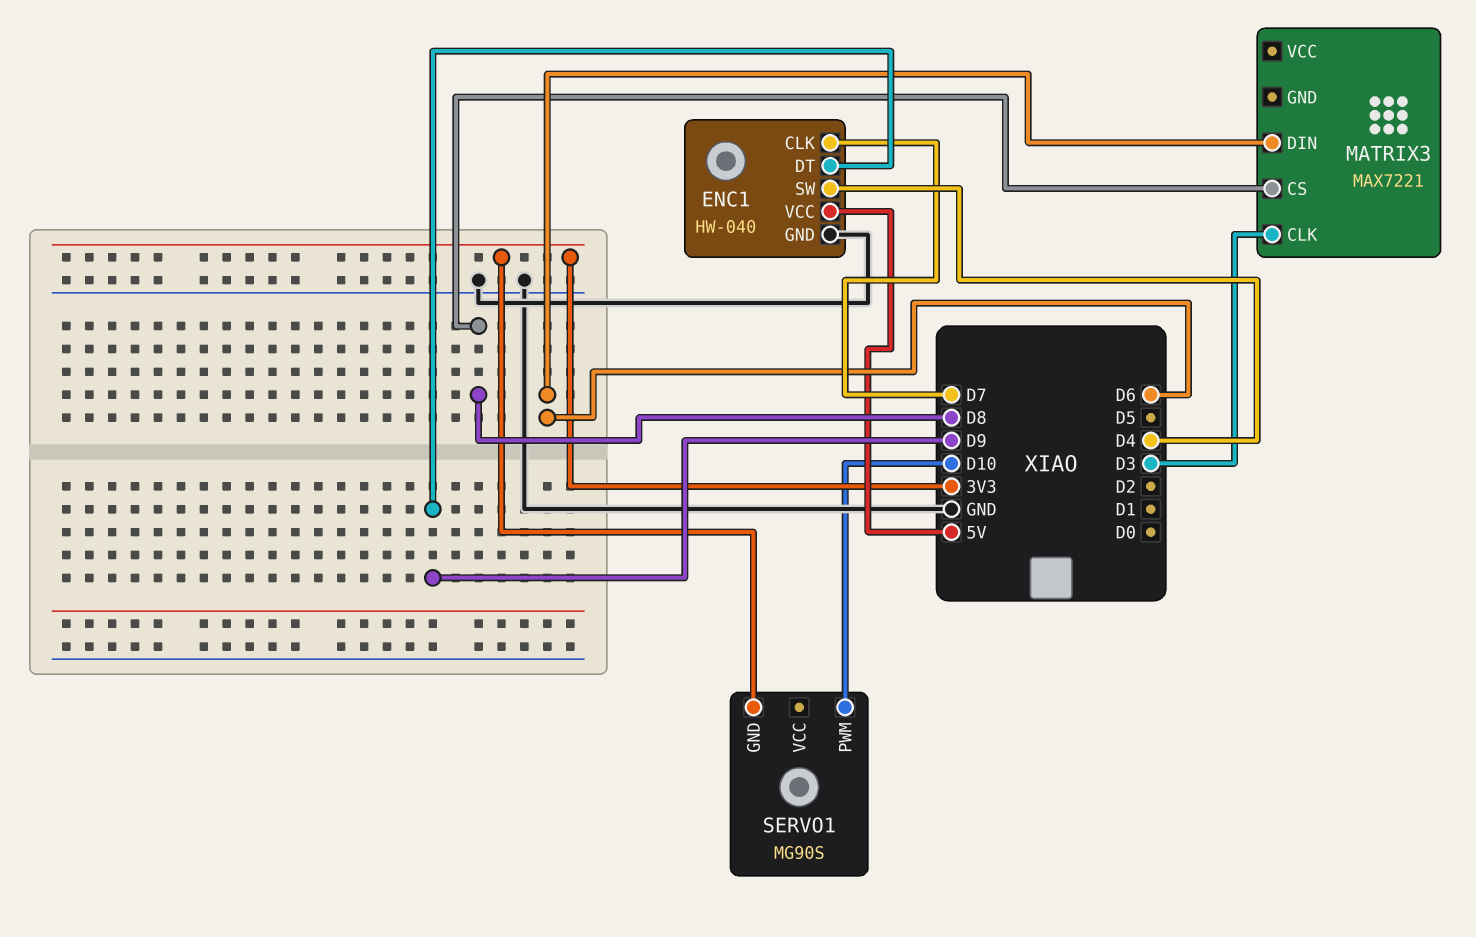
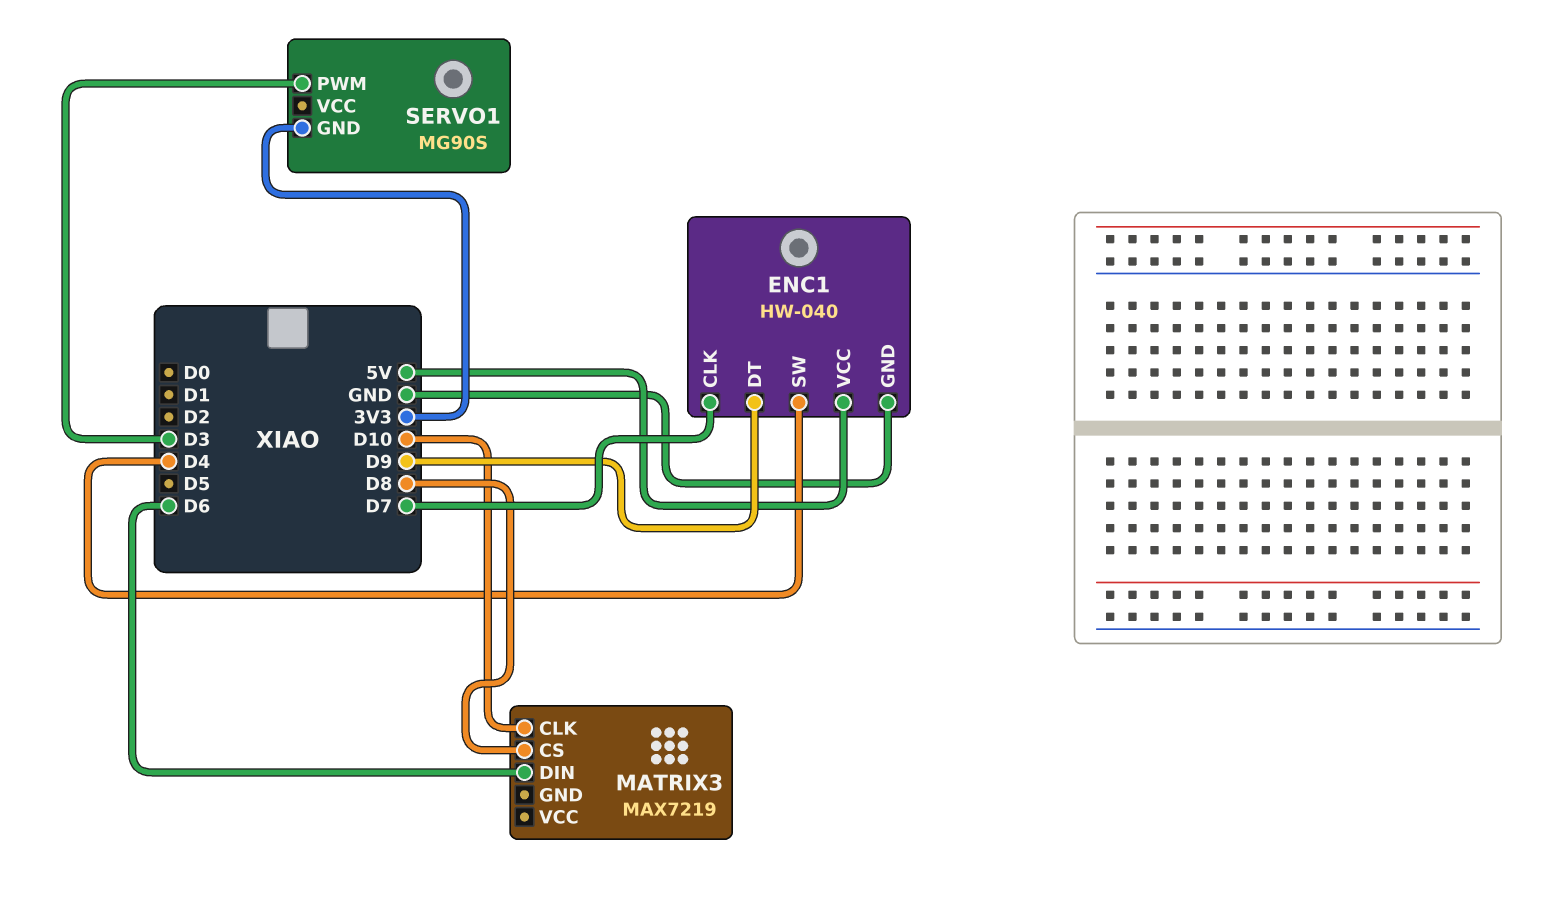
MATRIX3: MAX7221 -> MAX7219
MATRIX3 pin CLK: D3 -> D10
SERVO1 pin PWM: D10 -> D3

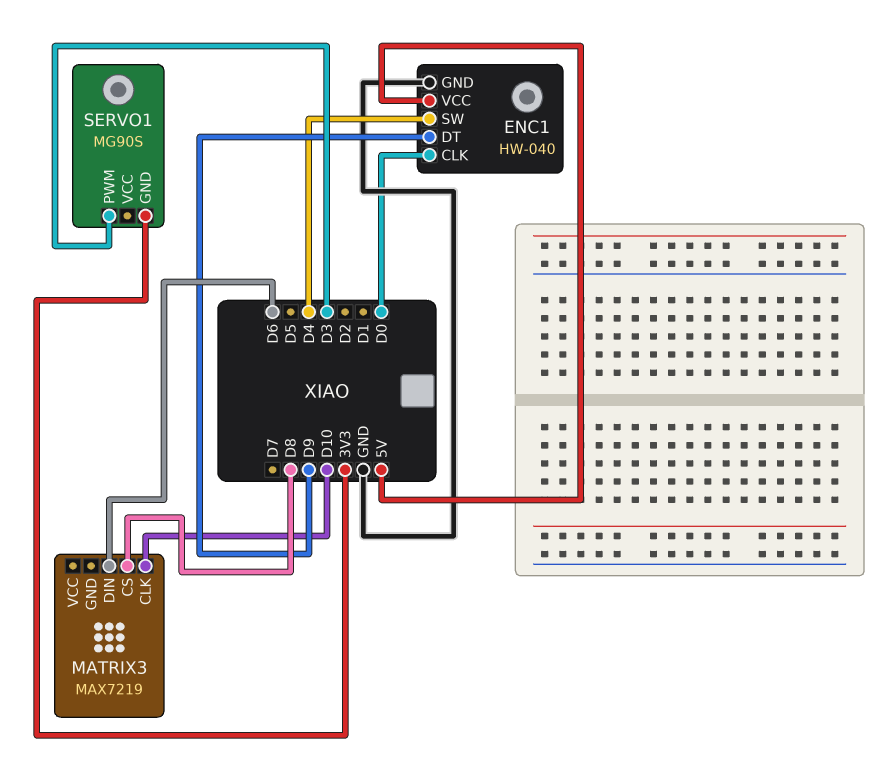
ENC1 pin CLK: D7 -> D0

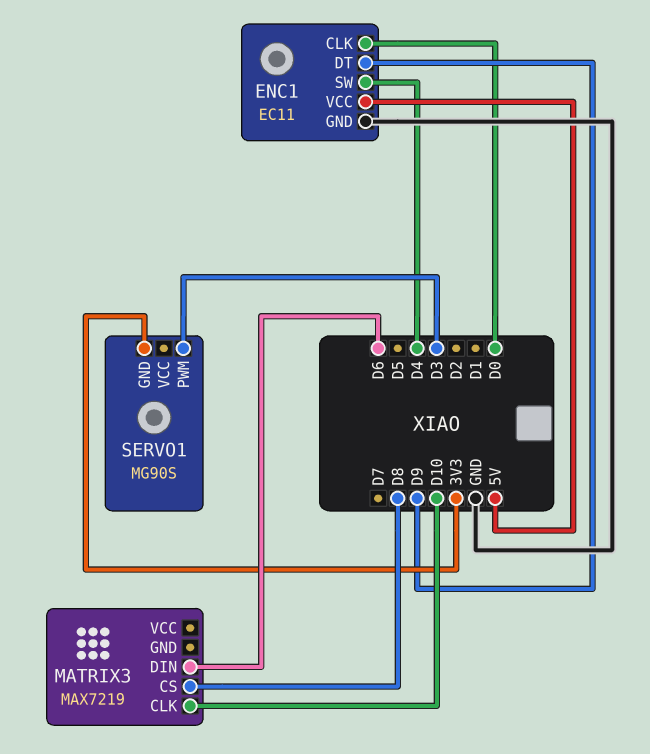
ENC1: HW-040 -> EC11

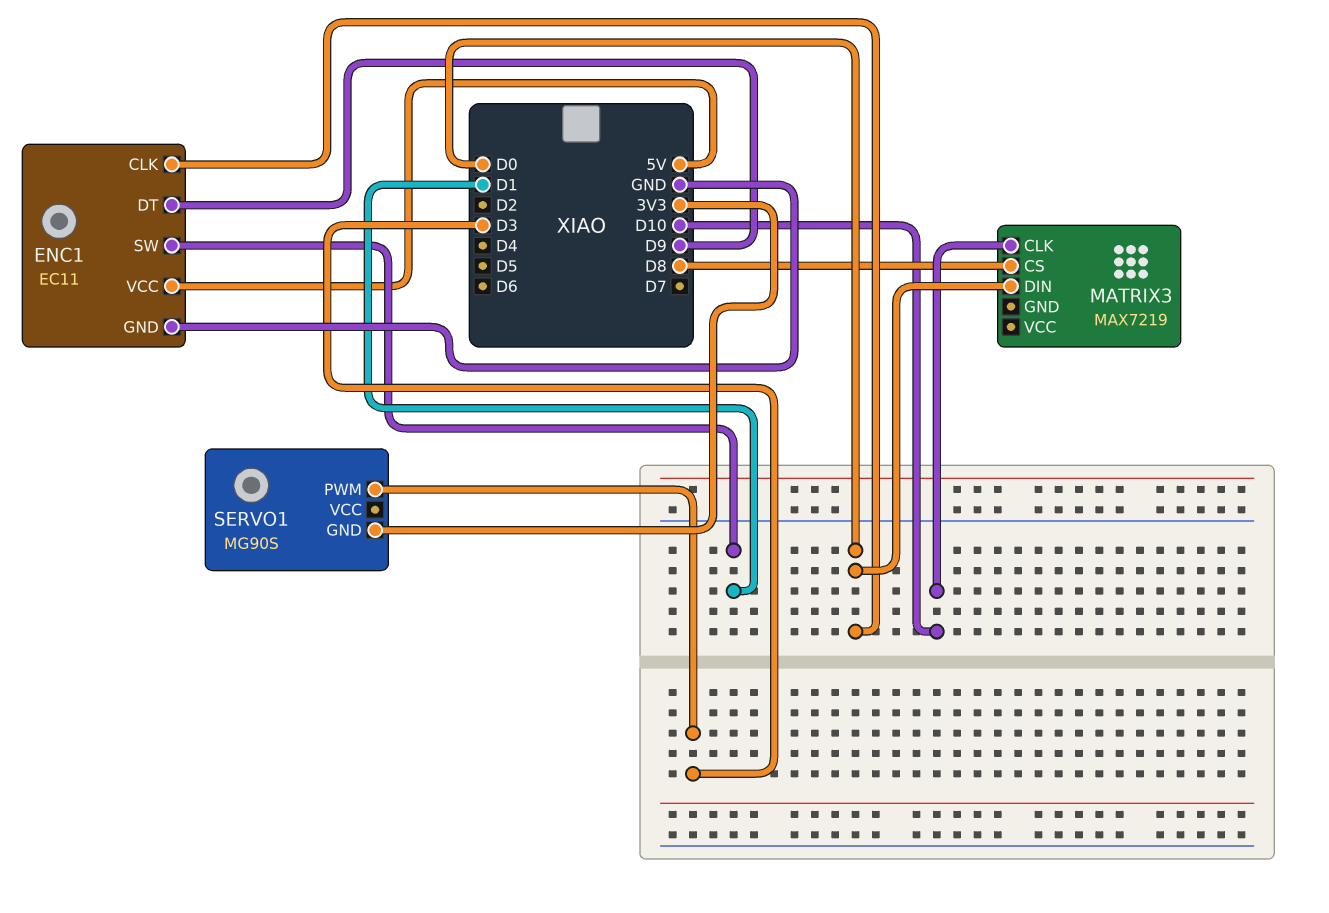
ENC1 pin SW: D4 -> D1
MATRIX3 pin DIN: D6 -> D0

